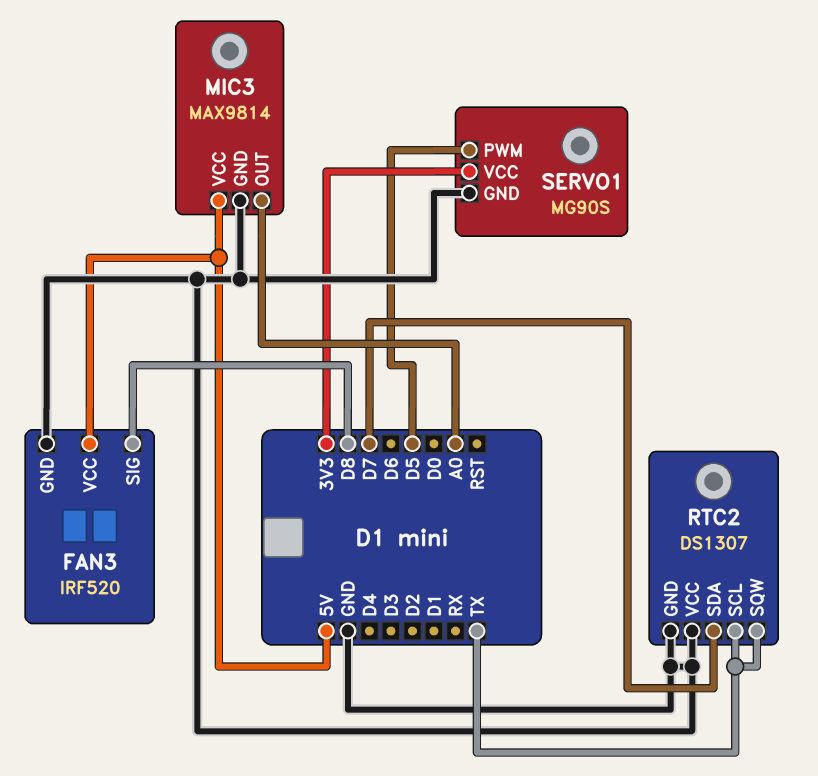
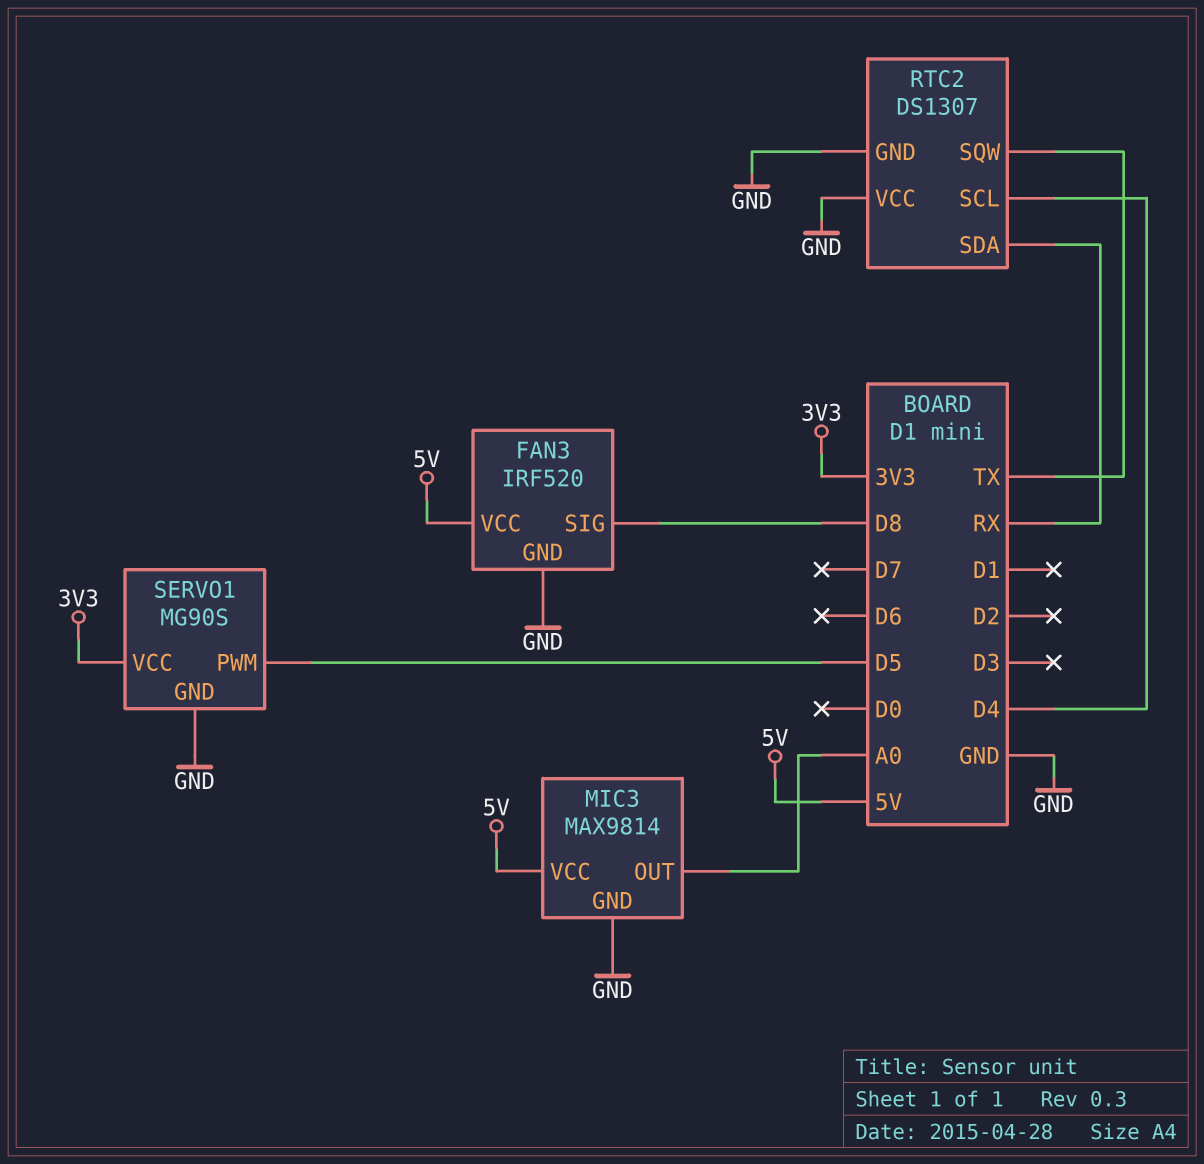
RTC2 pin SCL: TX -> D4
RTC2 pin SDA: D7 -> RX

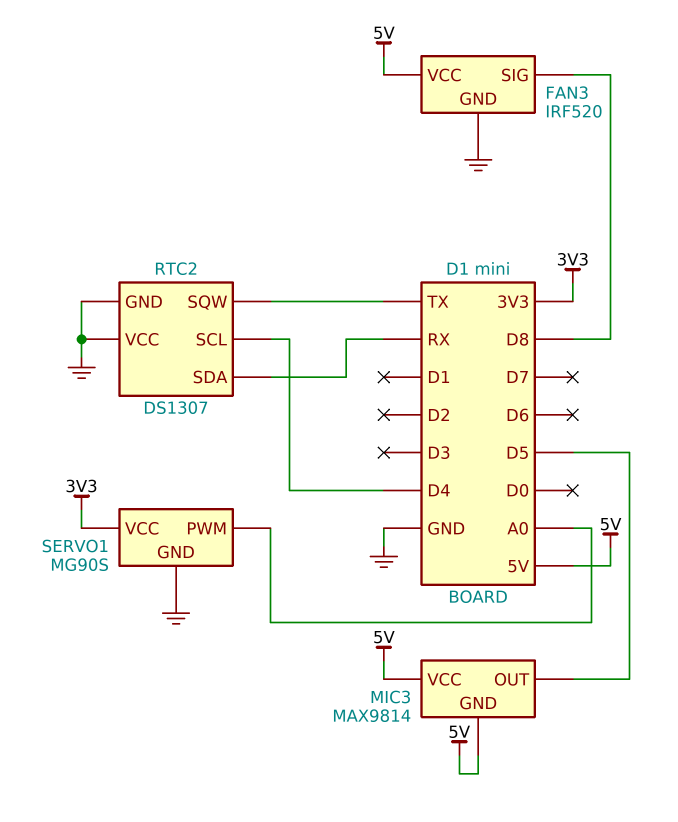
MIC3 pin GND: GND -> 5V
MIC3 pin OUT: A0 -> D5
SERVO1 pin PWM: D5 -> A0

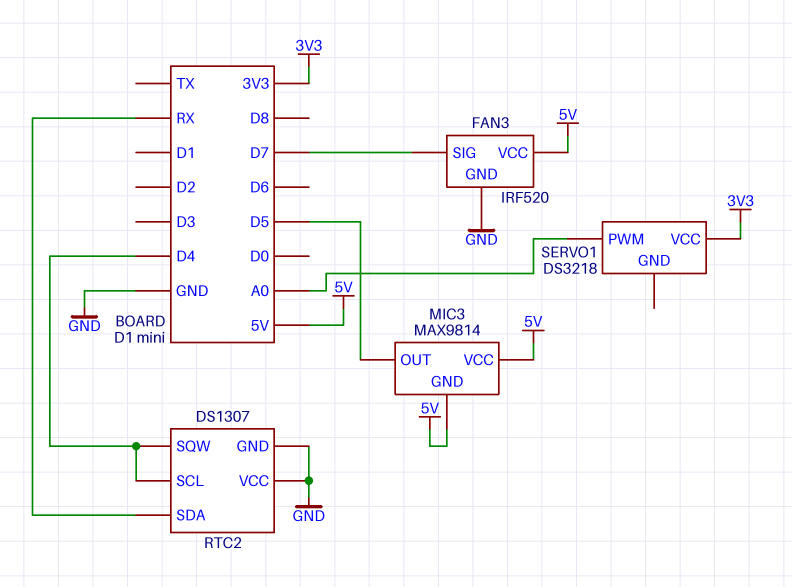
FAN3 pin SIG: D8 -> D7
RTC2 pin SQW: TX -> D4
SERVO1: MG90S -> DS3218
SERVO1 pin GND: GND -> none

